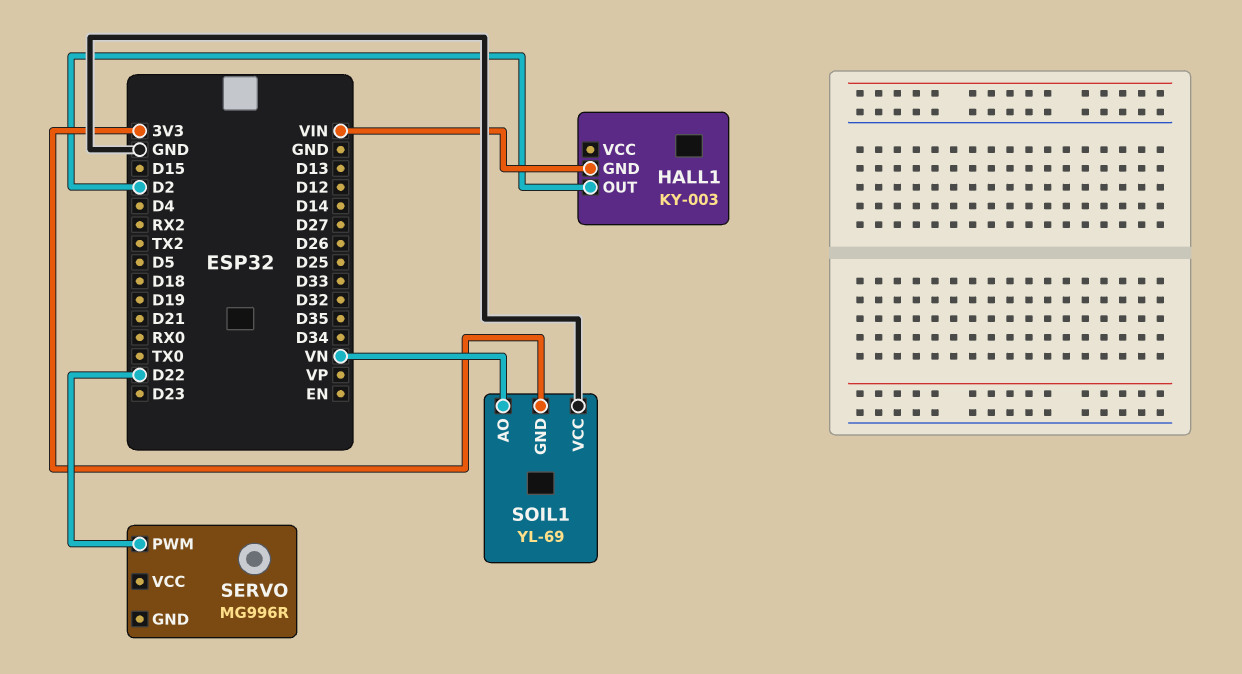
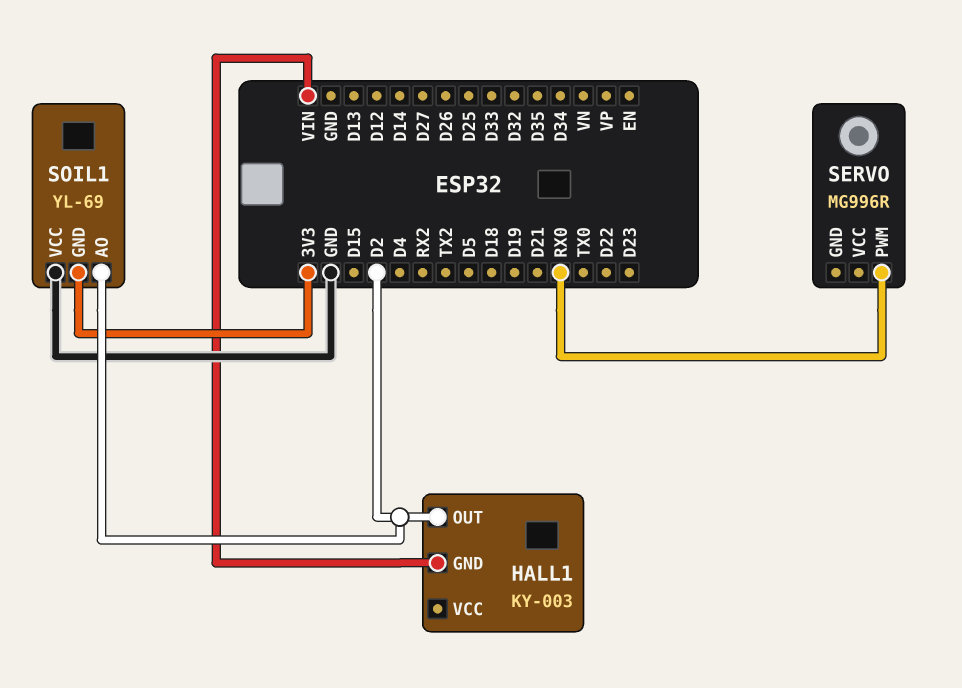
SERVO pin PWM: D22 -> RX0
SOIL1 pin AO: VN -> D2

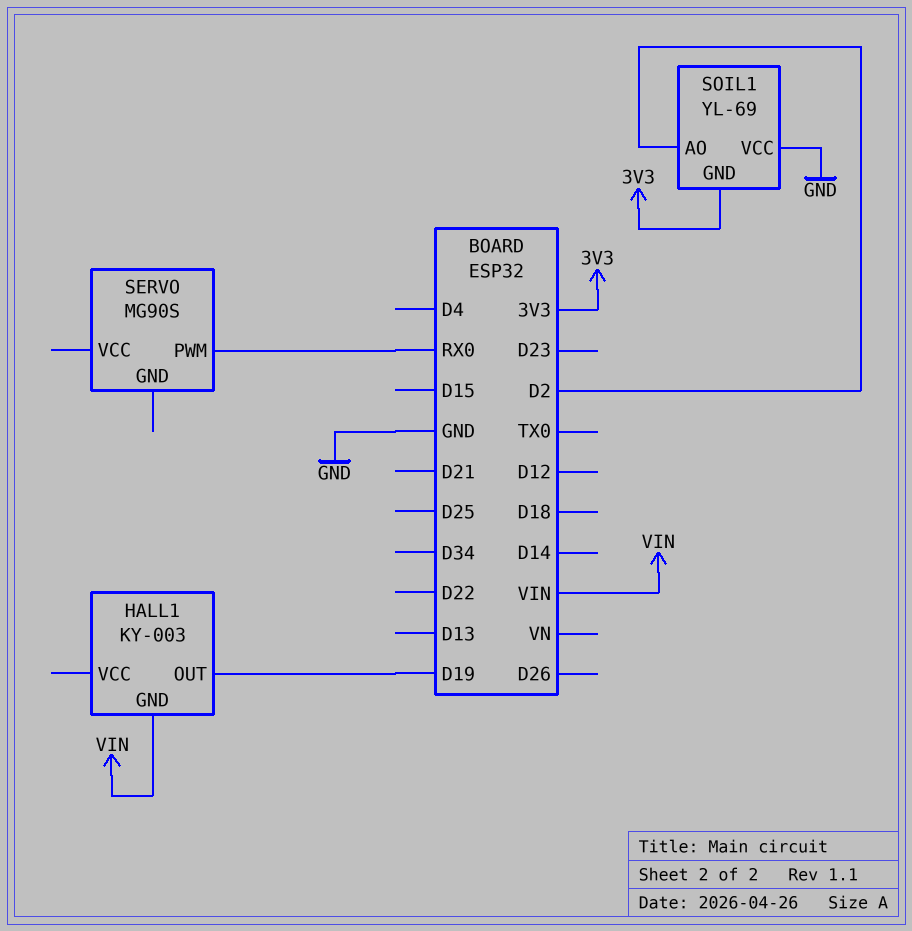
HALL1 pin OUT: D2 -> D19
SERVO: MG996R -> MG90S

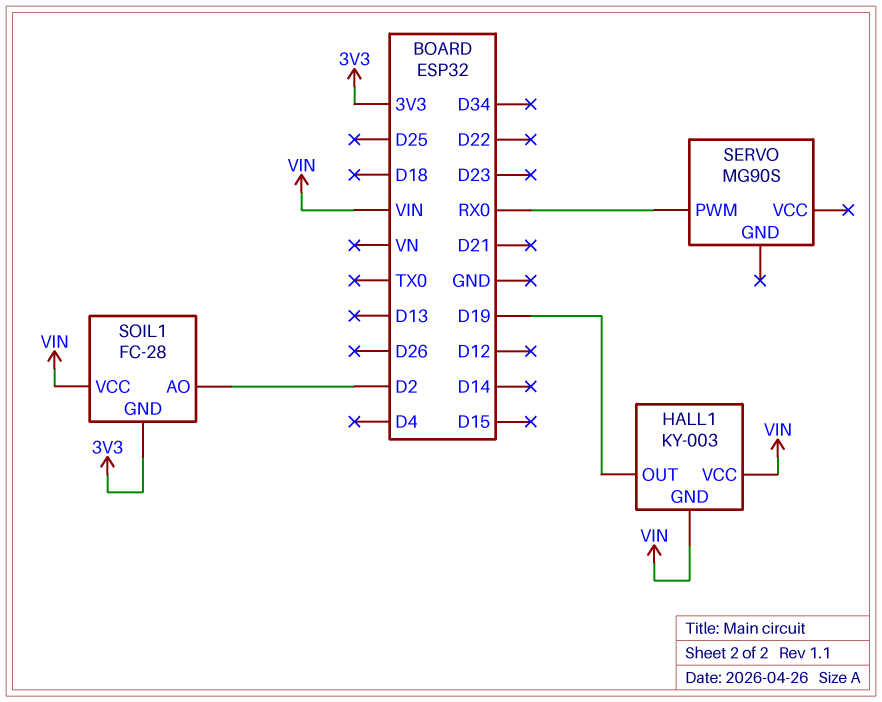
HALL1 pin VCC: none -> VIN
SOIL1: YL-69 -> FC-28
SOIL1 pin VCC: GND -> VIN

